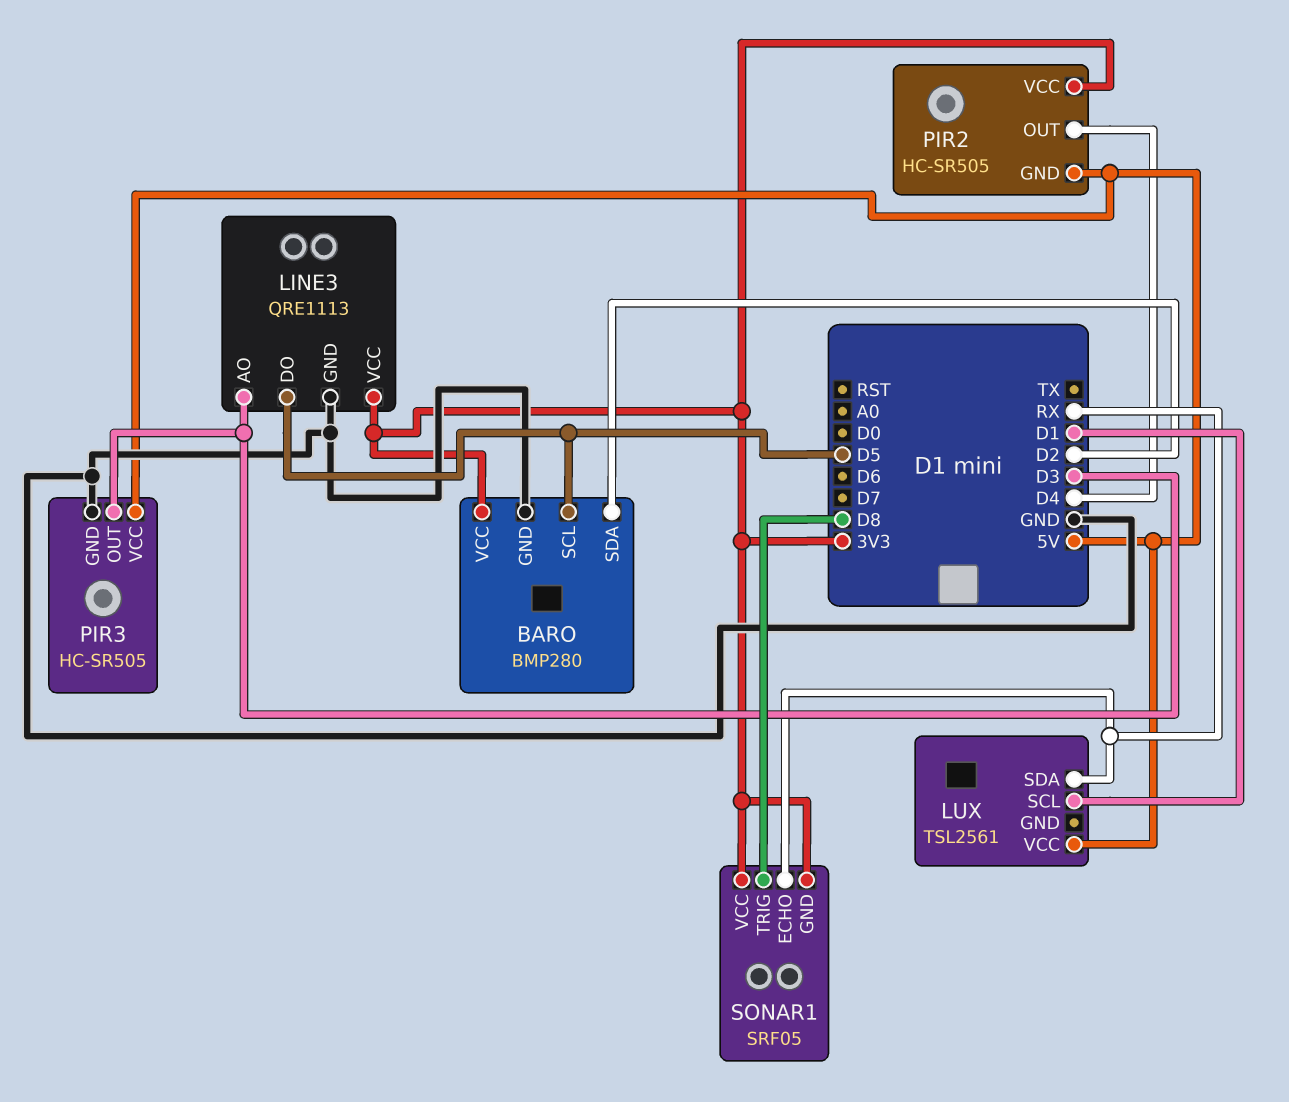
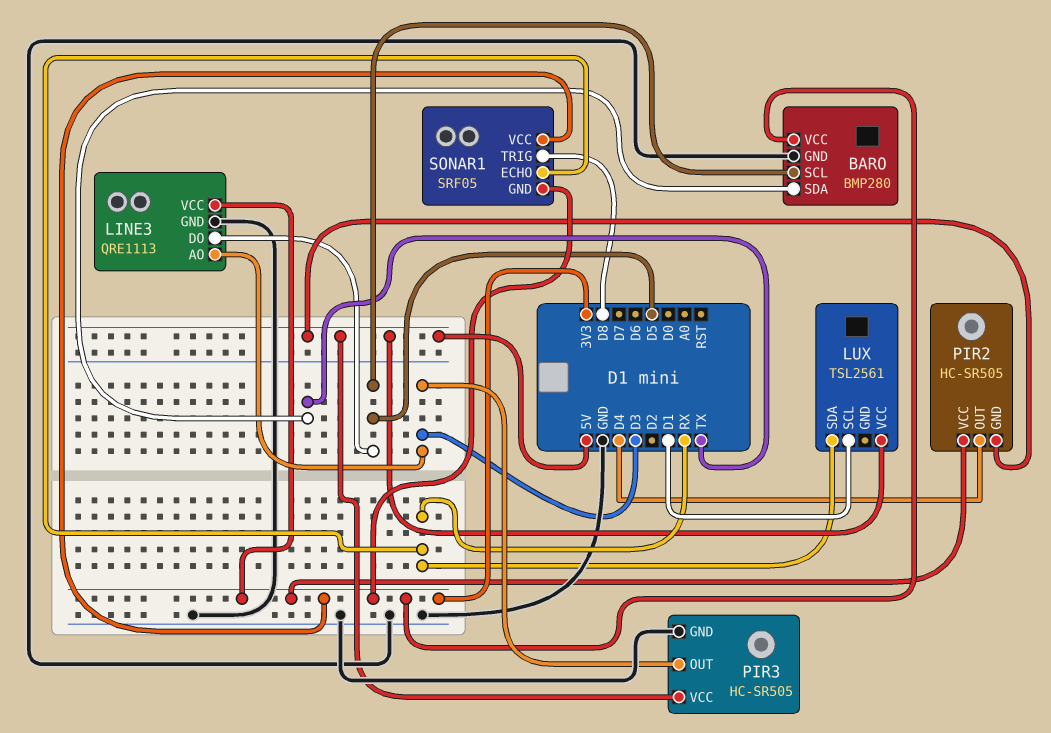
BARO pin SDA: D2 -> TX

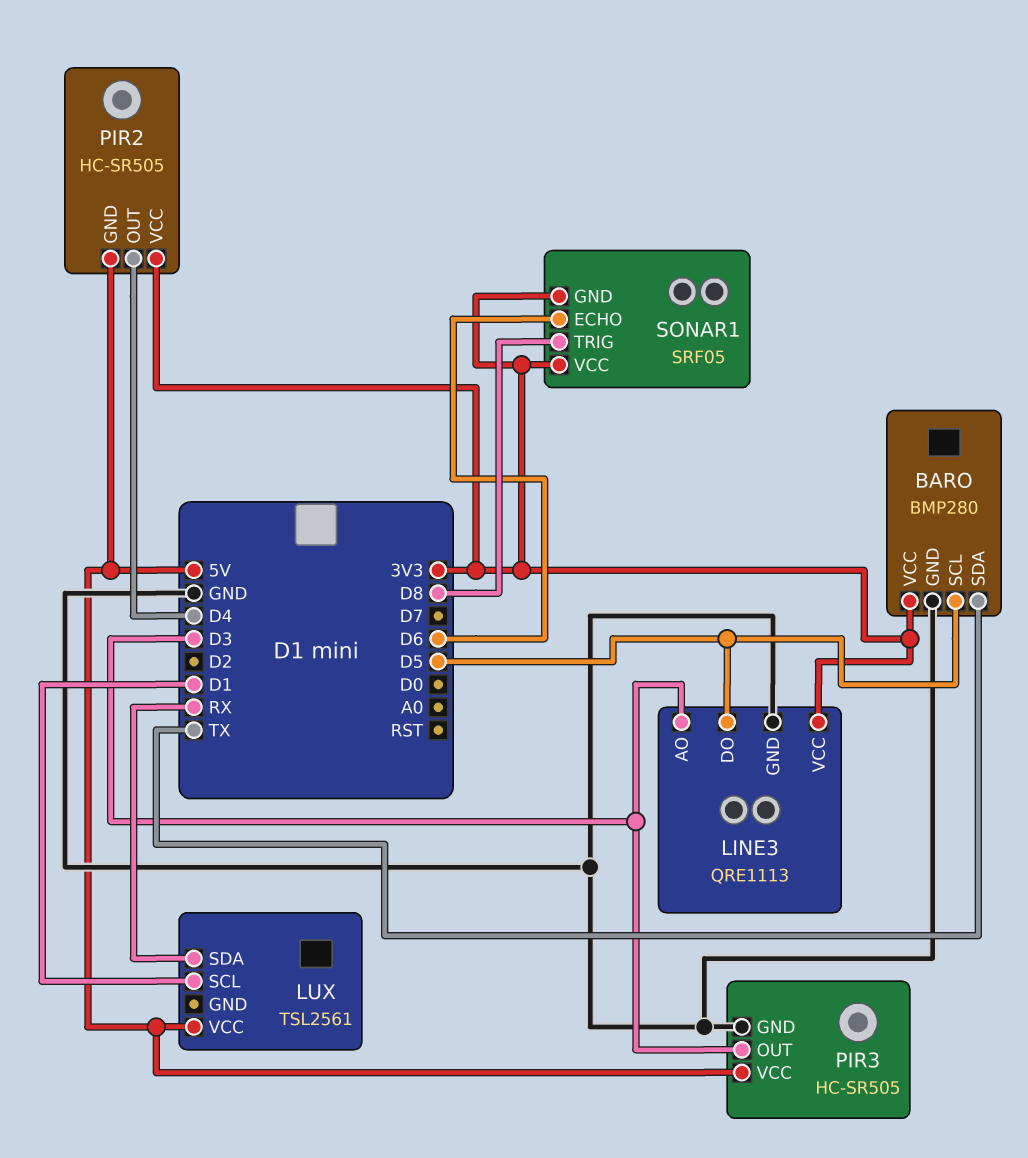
SONAR1 pin ECHO: RX -> D6

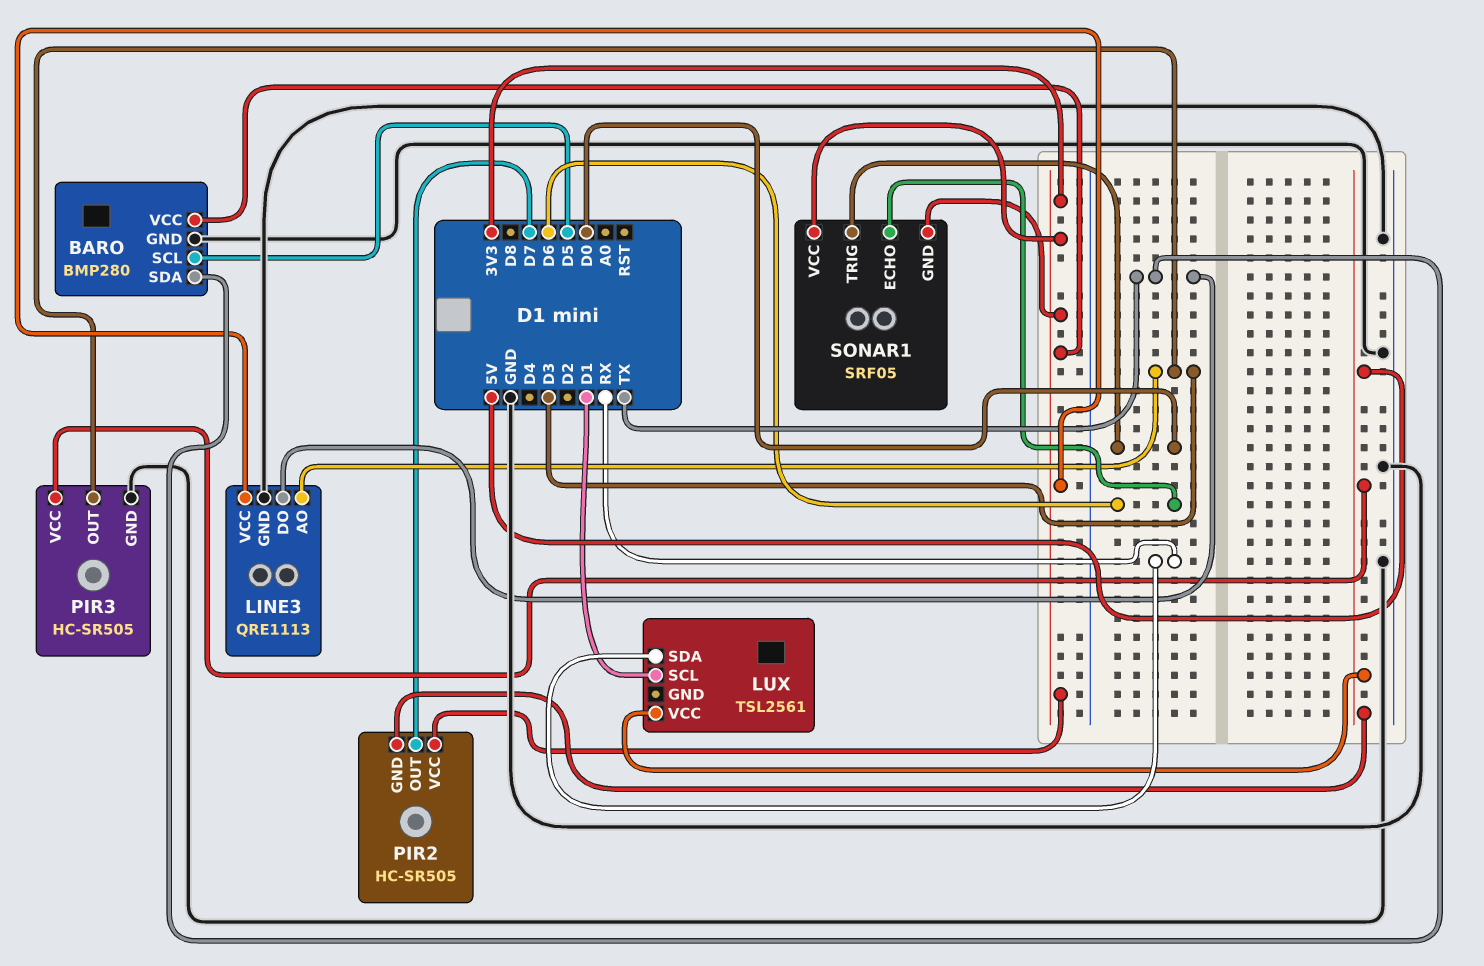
LINE3 pin DO: D5 -> TX
PIR2 pin OUT: D4 -> D7
SONAR1 pin TRIG: D8 -> D0

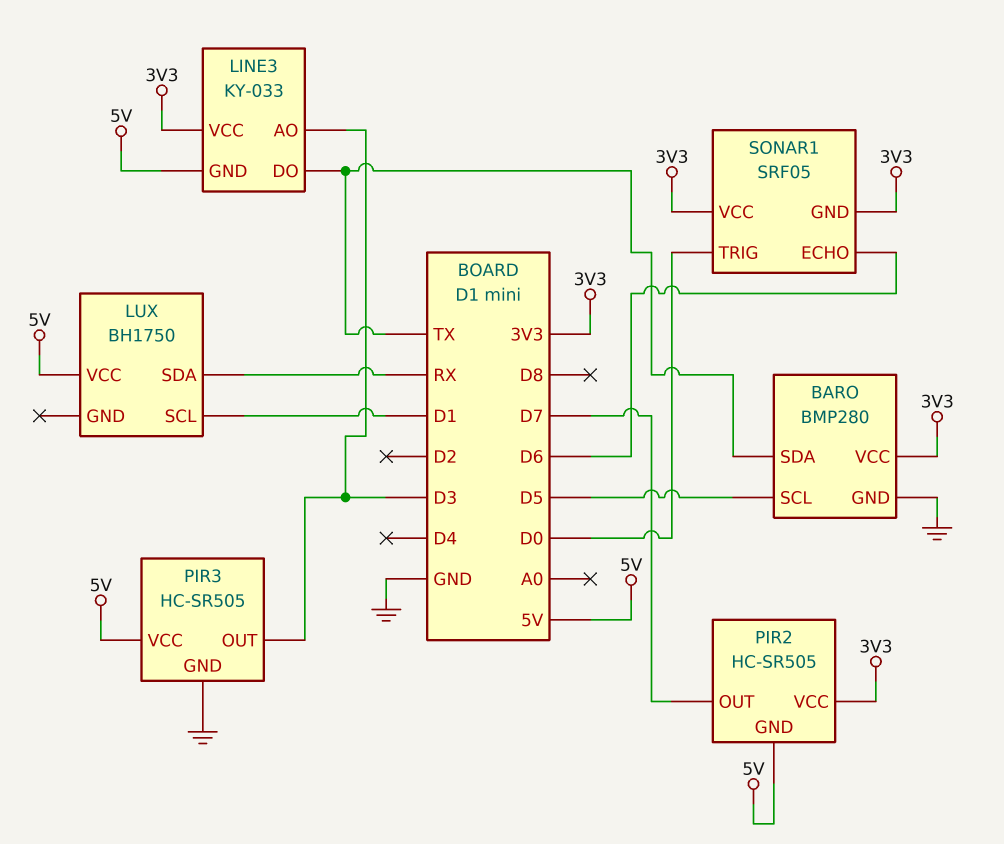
LINE3: QRE1113 -> KY-033
LINE3 pin GND: GND -> 5V
LUX: TSL2561 -> BH1750

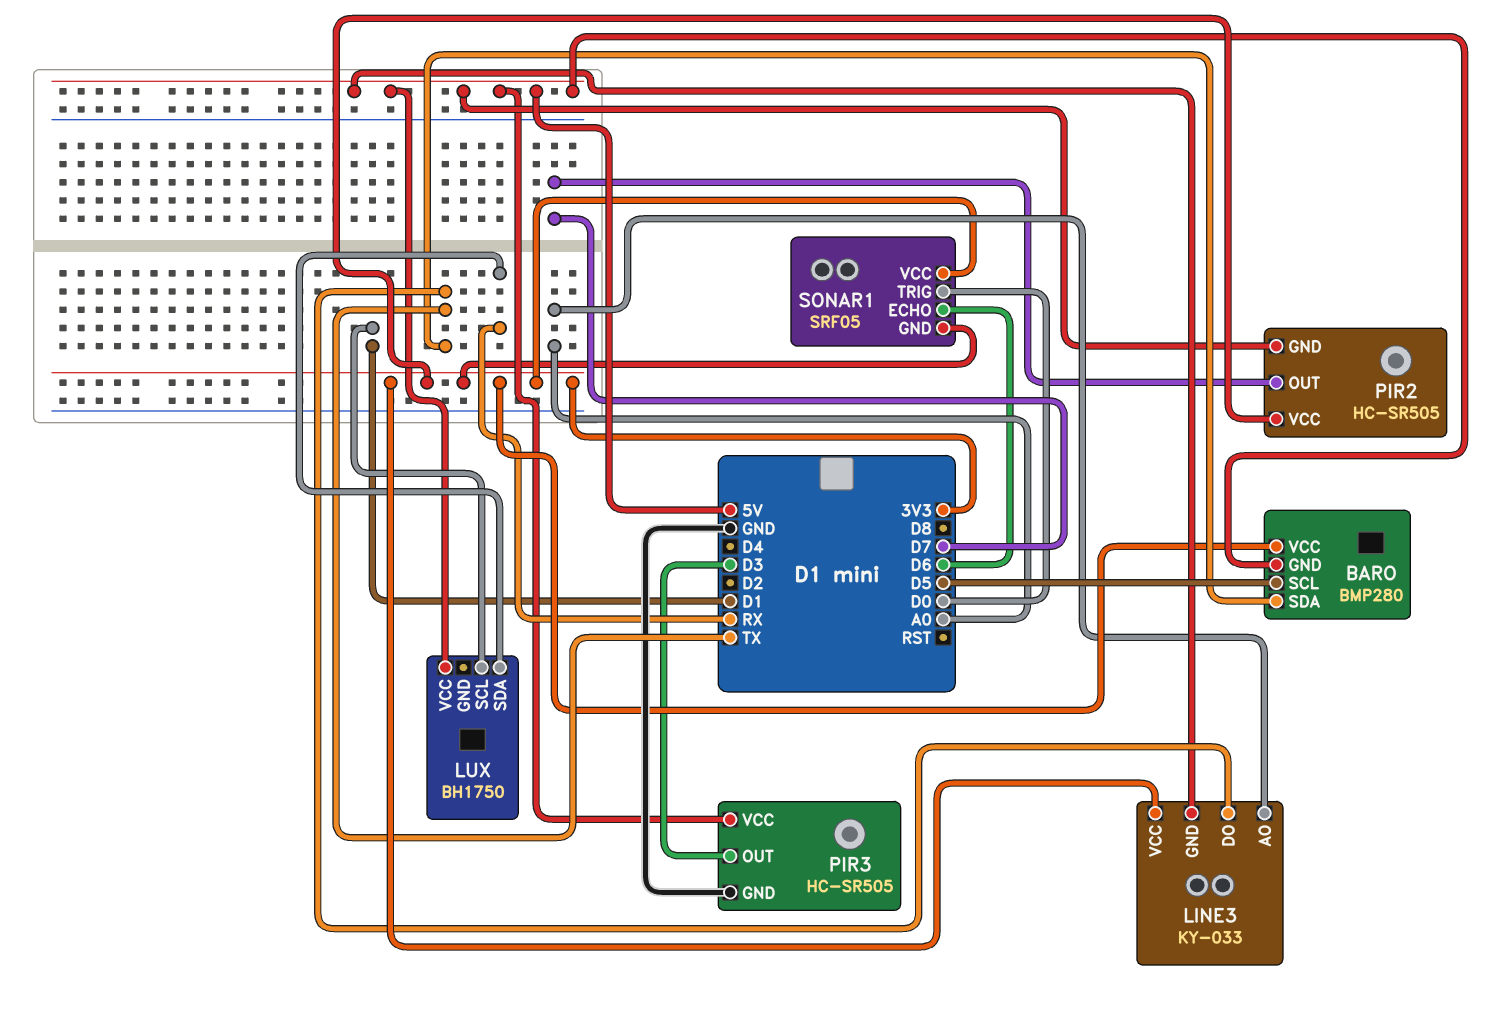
BARO pin GND: GND -> 5V
LINE3 pin AO: D3 -> A0

